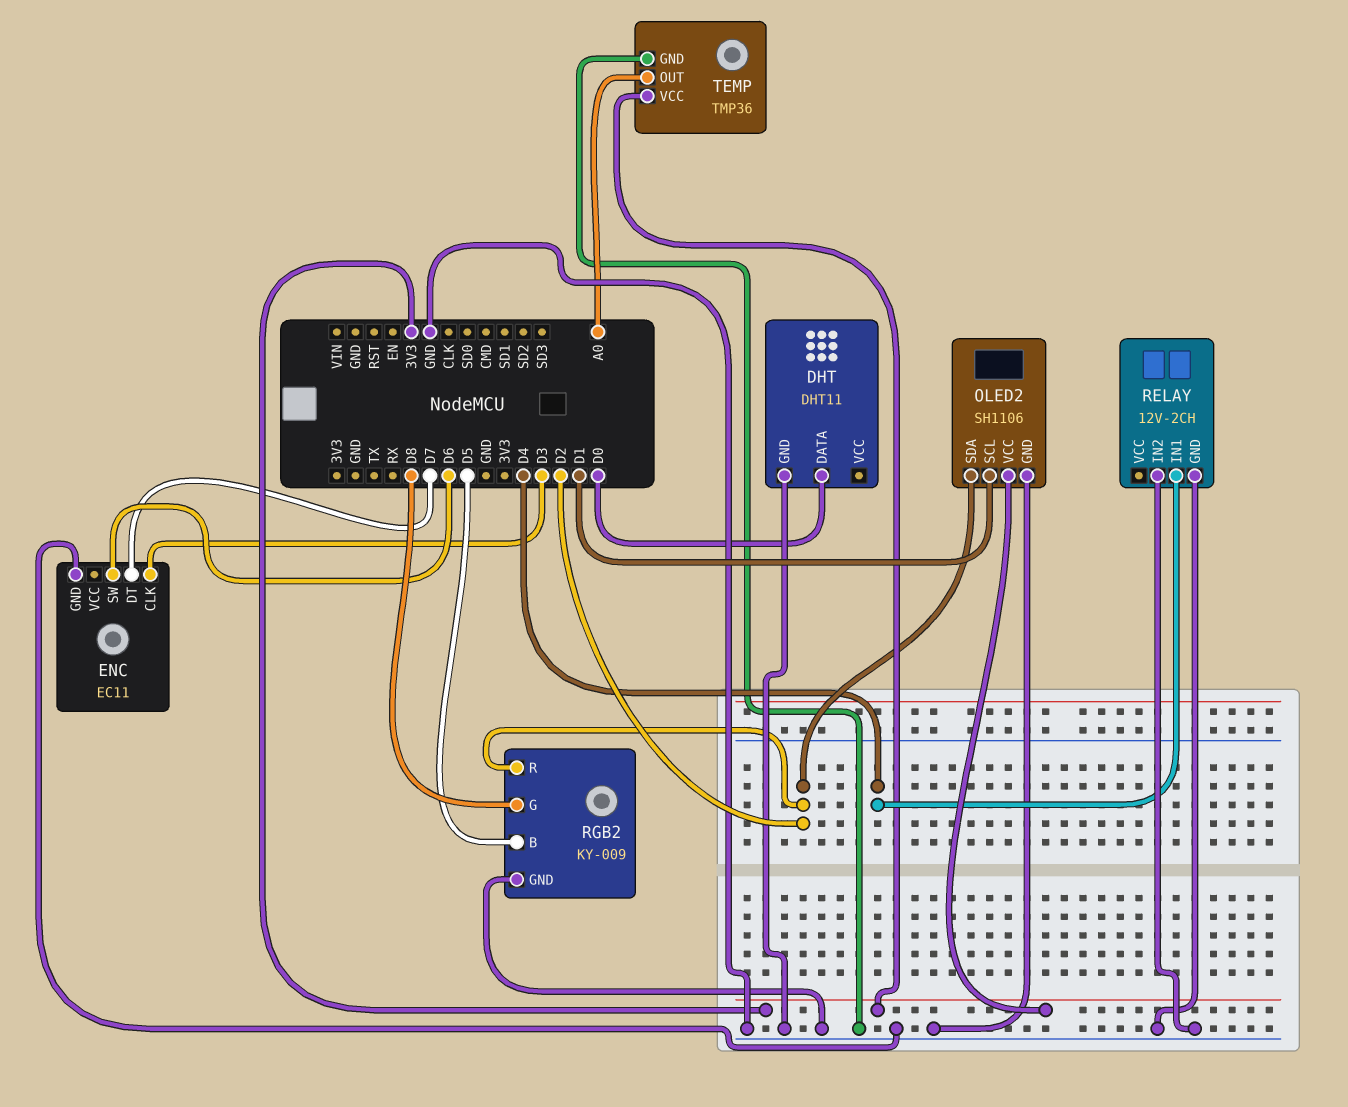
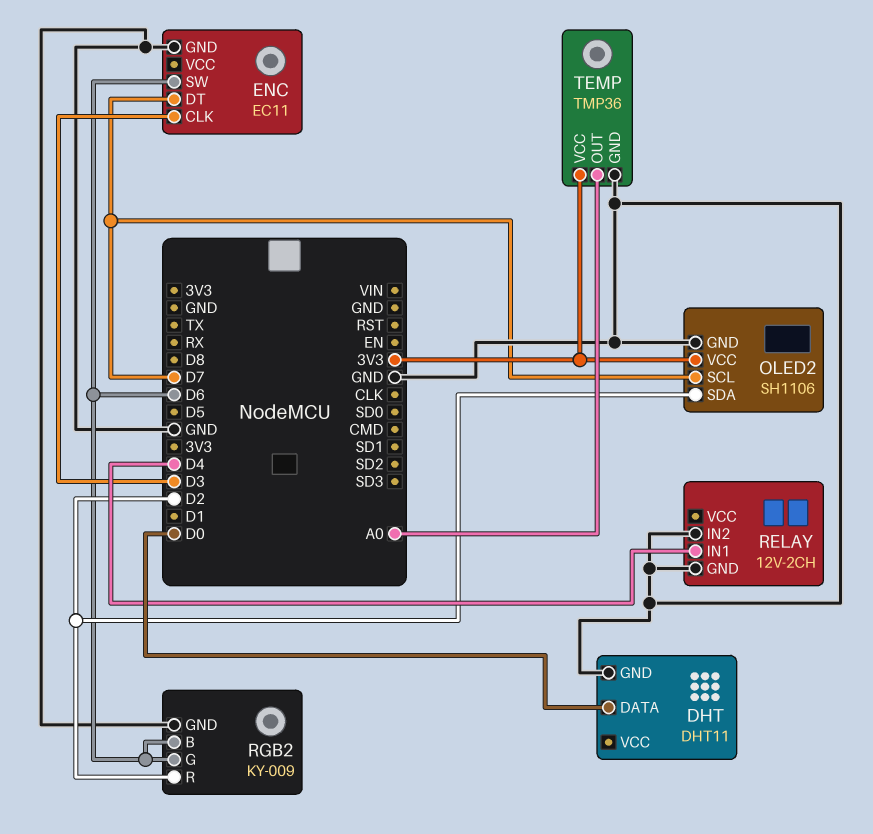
OLED2 pin SCL: D1 -> D7
RGB2 pin B: D5 -> D6
RGB2 pin G: D8 -> D6

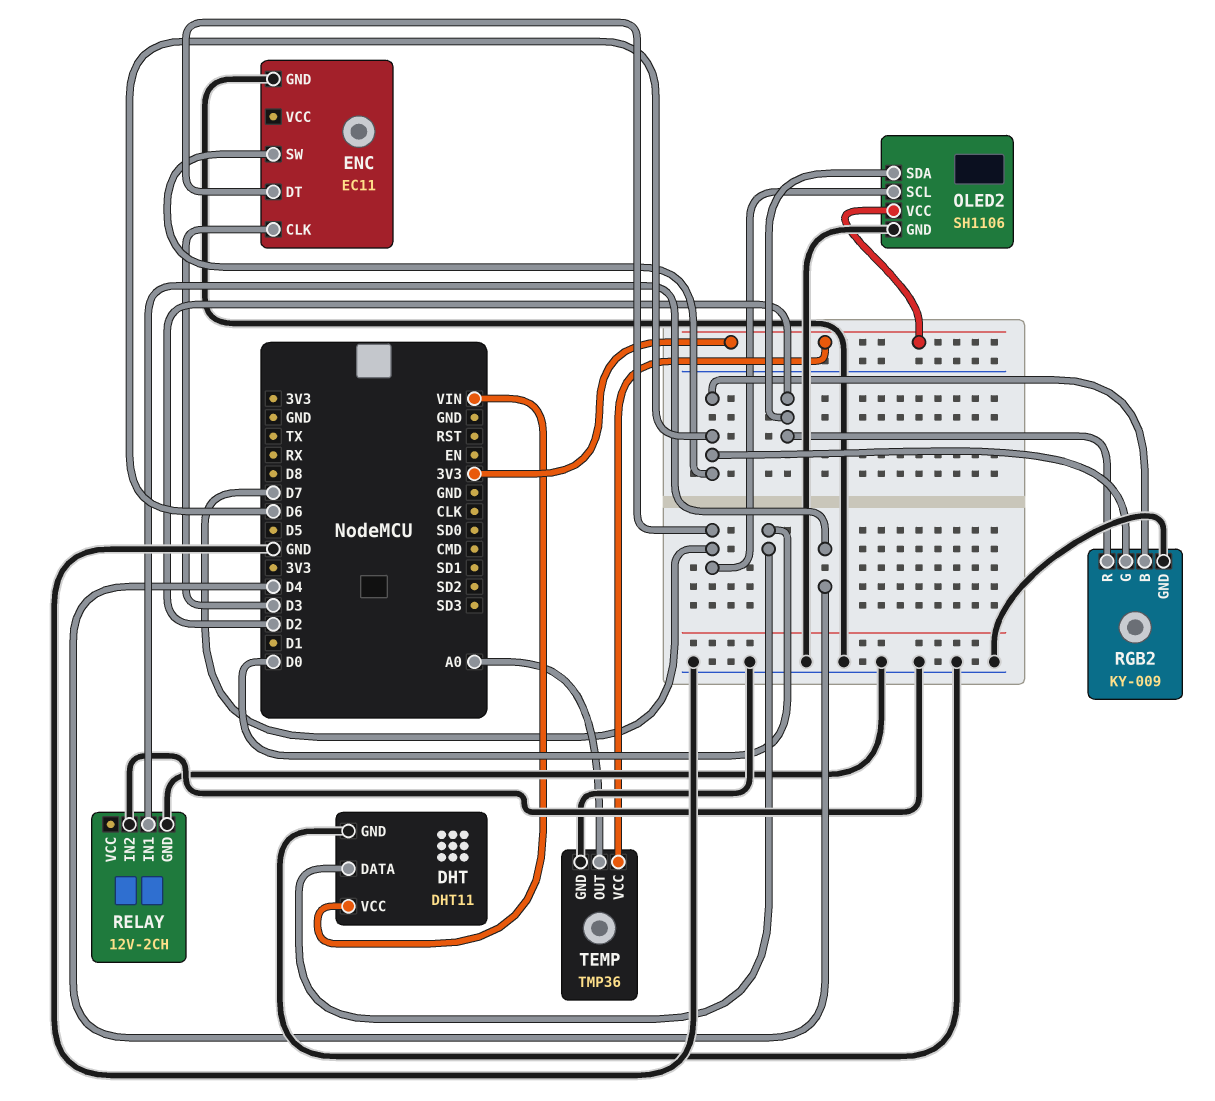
DHT pin VCC: none -> VIN

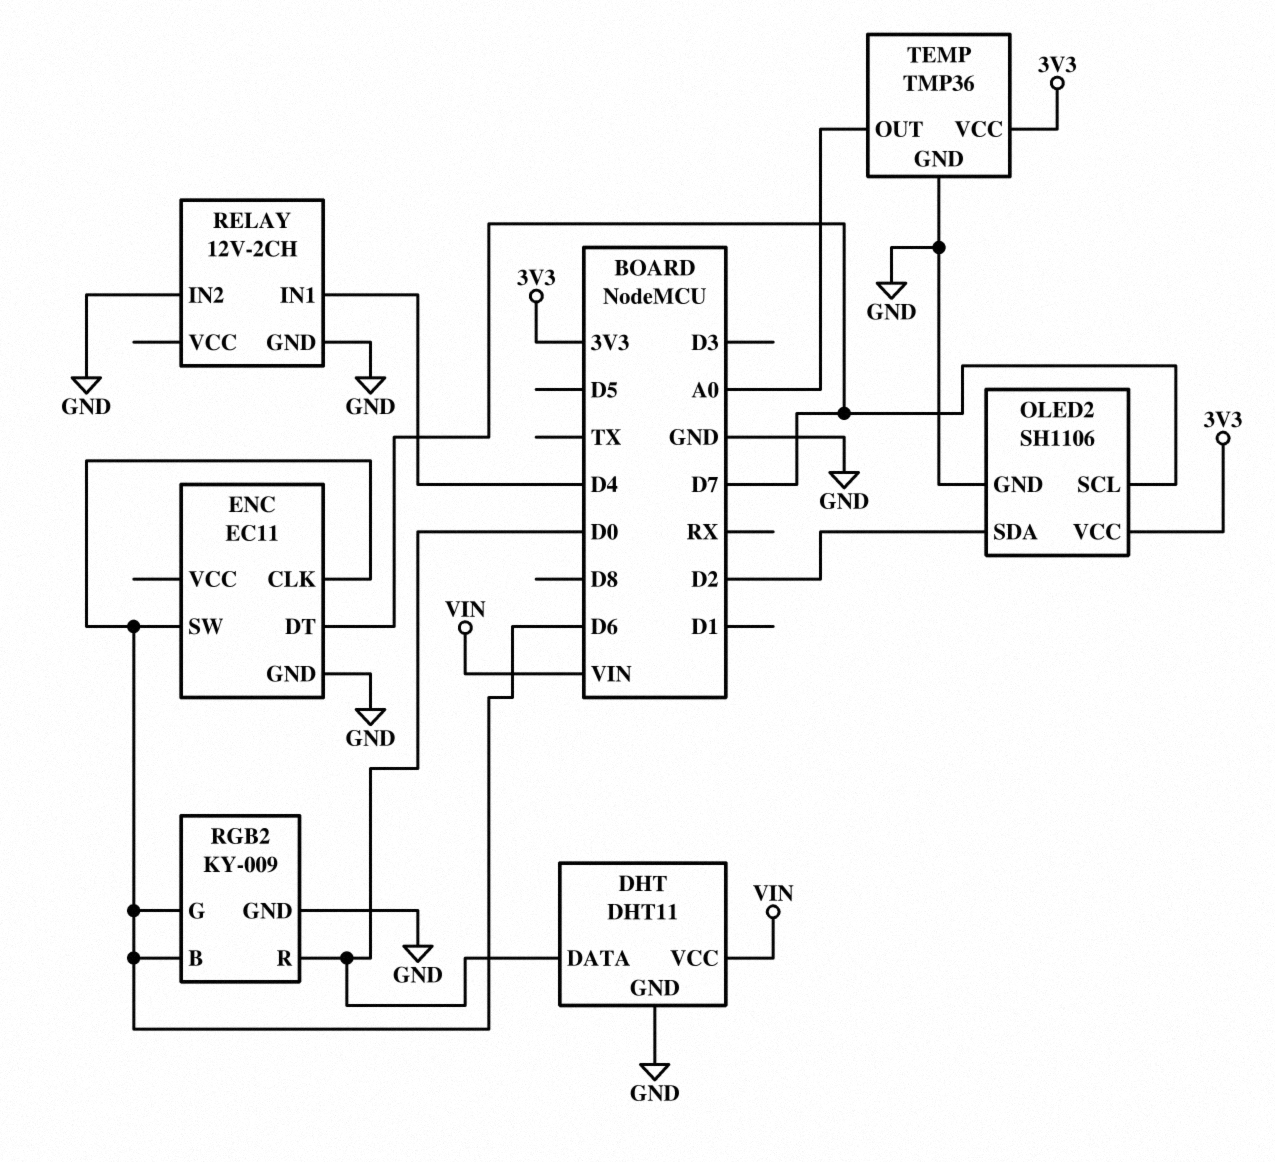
ENC pin CLK: D3 -> D6
RGB2 pin R: D2 -> D0

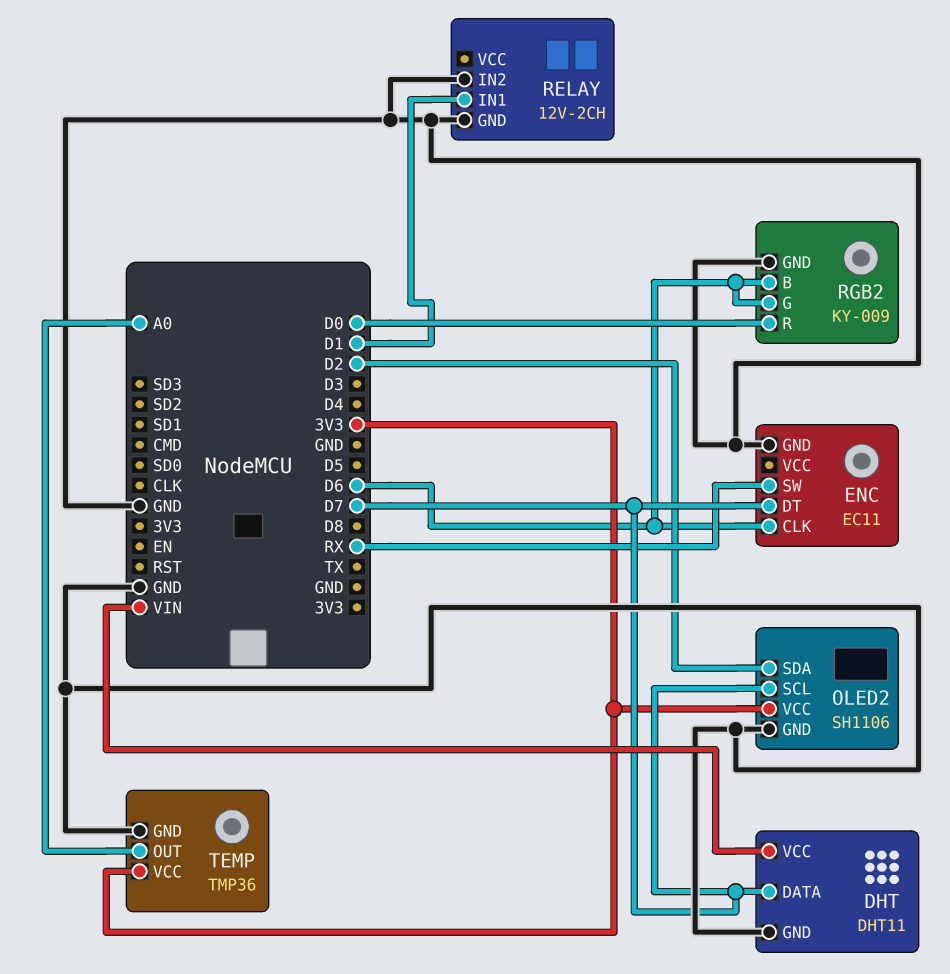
DHT pin DATA: D0 -> D7
ENC pin SW: D6 -> RX
RELAY pin IN1: D4 -> D1

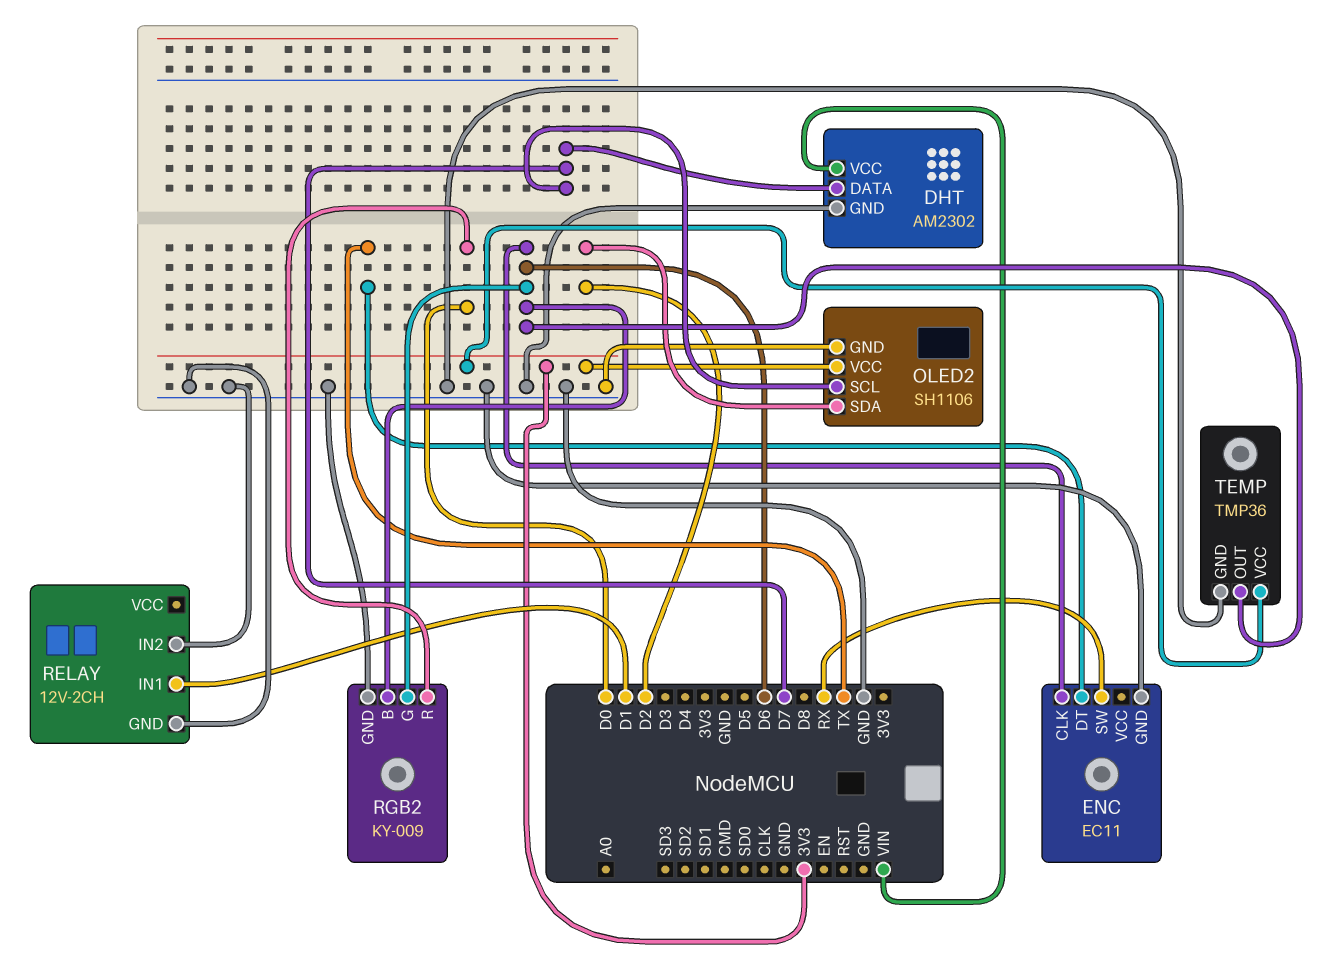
DHT: DHT11 -> AM2302
ENC pin DT: D7 -> TX
TEMP pin OUT: A0 -> D6

